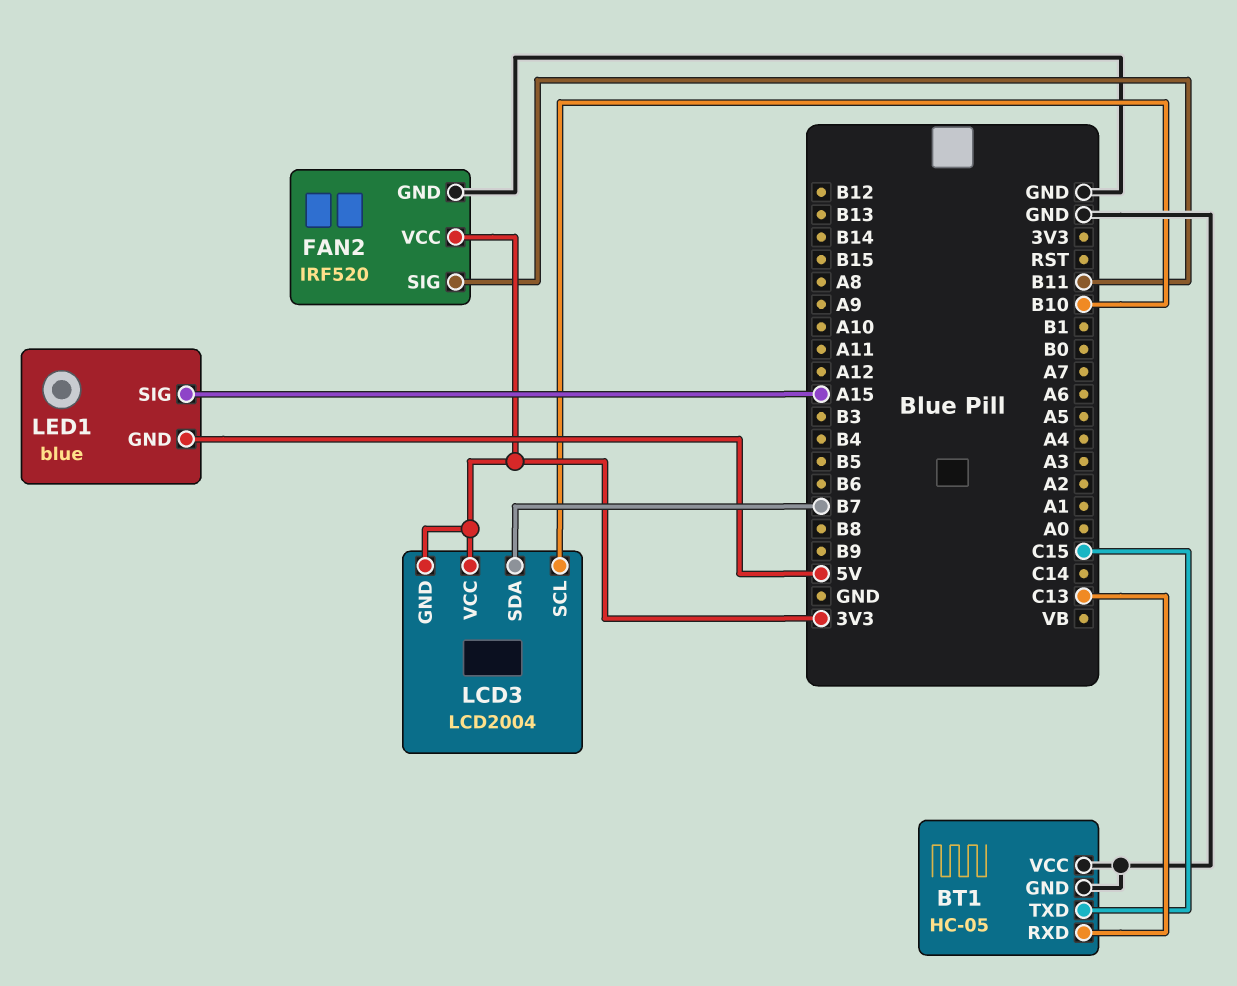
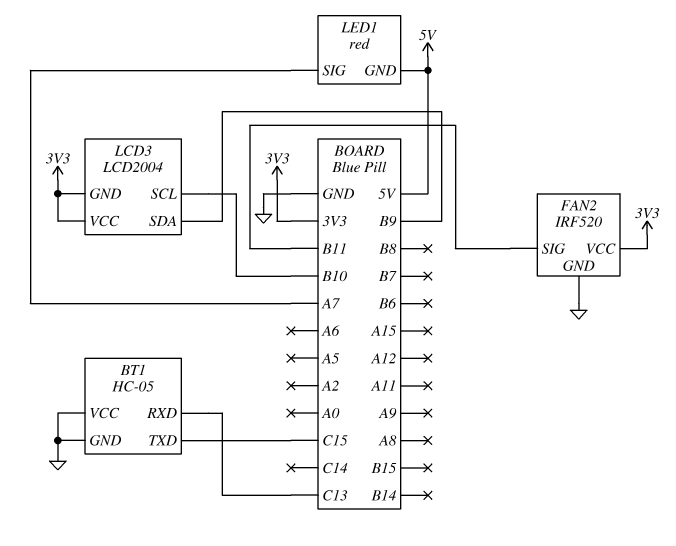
LCD3 pin SDA: B7 -> B9
LED1: blue -> red
LED1 pin SIG: A15 -> A7

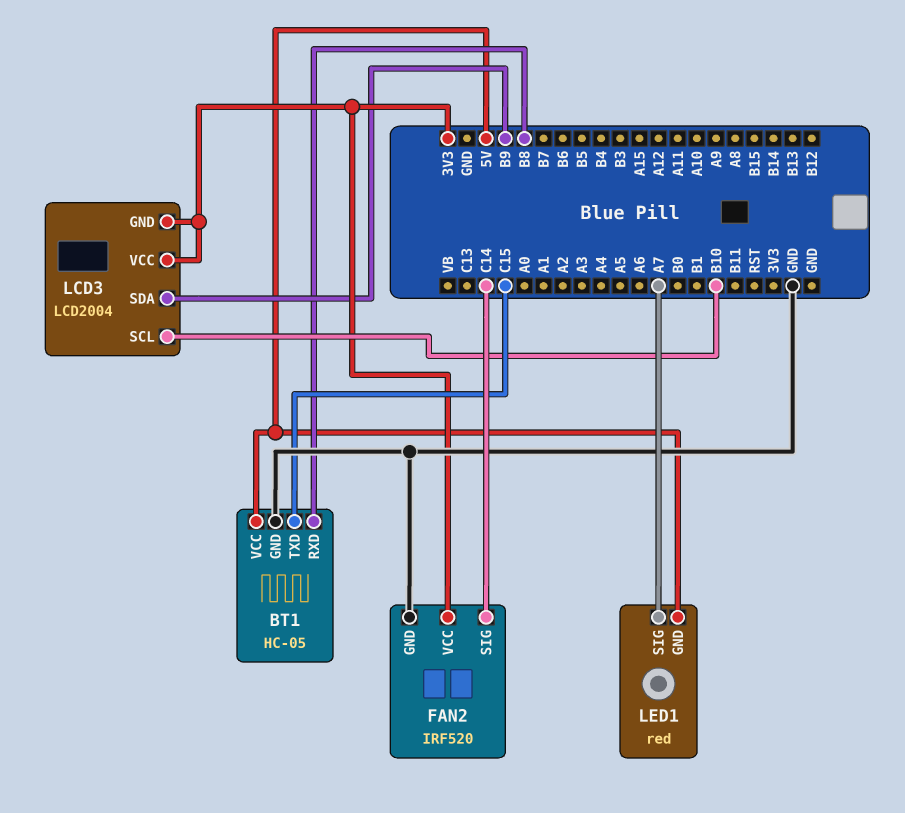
BT1 pin RXD: C13 -> B8
BT1 pin VCC: GND -> 5V
FAN2 pin SIG: B11 -> C14

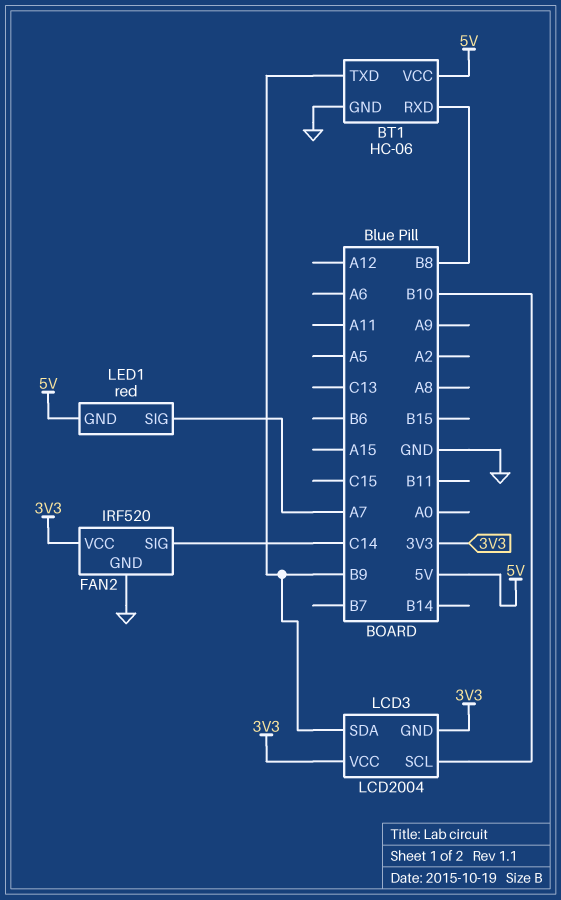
BT1: HC-05 -> HC-06
BT1 pin TXD: C15 -> B9

